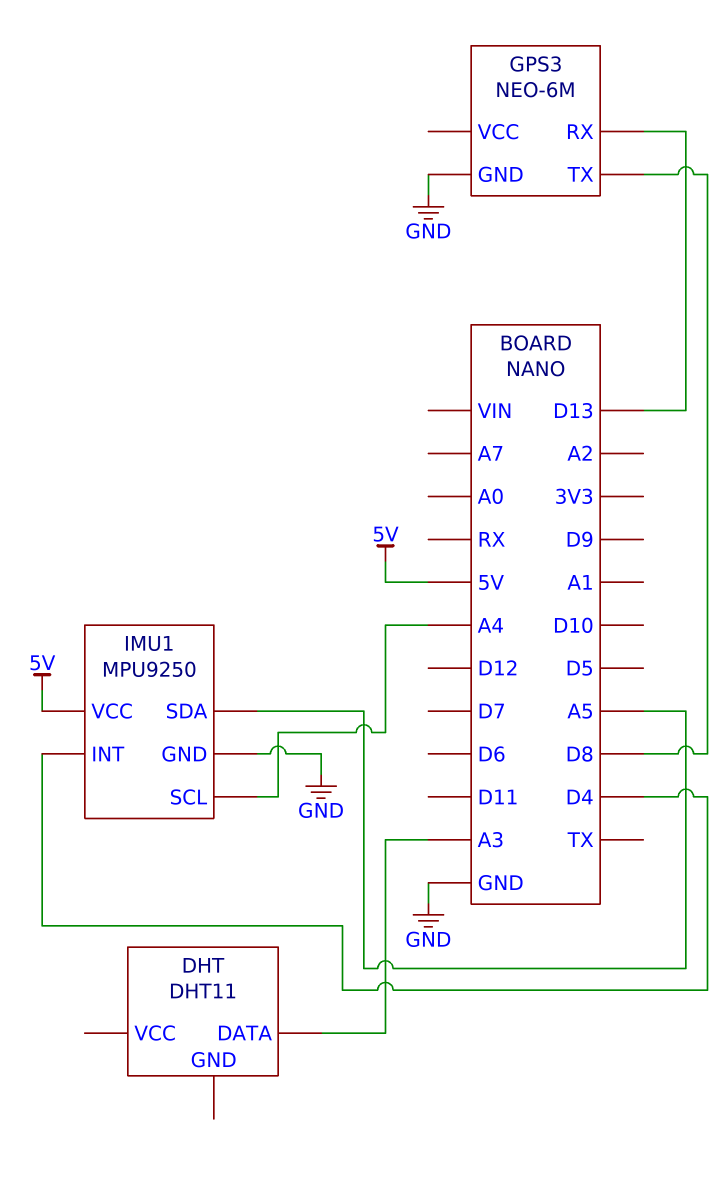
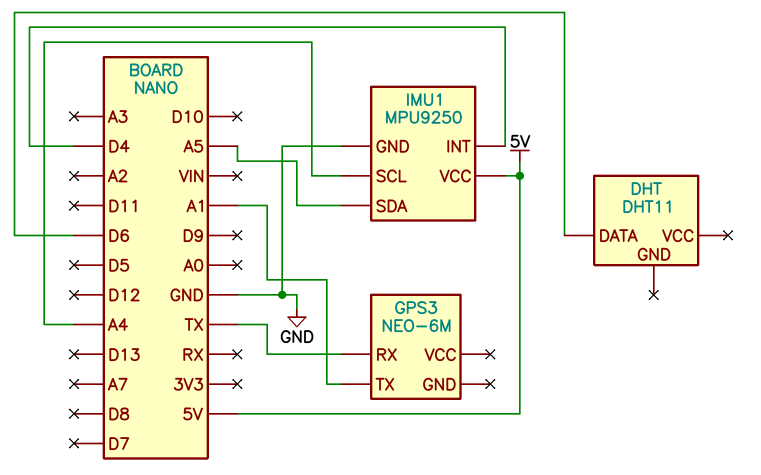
DHT pin DATA: A3 -> D6
GPS3 pin GND: GND -> none
GPS3 pin RX: D13 -> TX
GPS3 pin TX: D8 -> A1

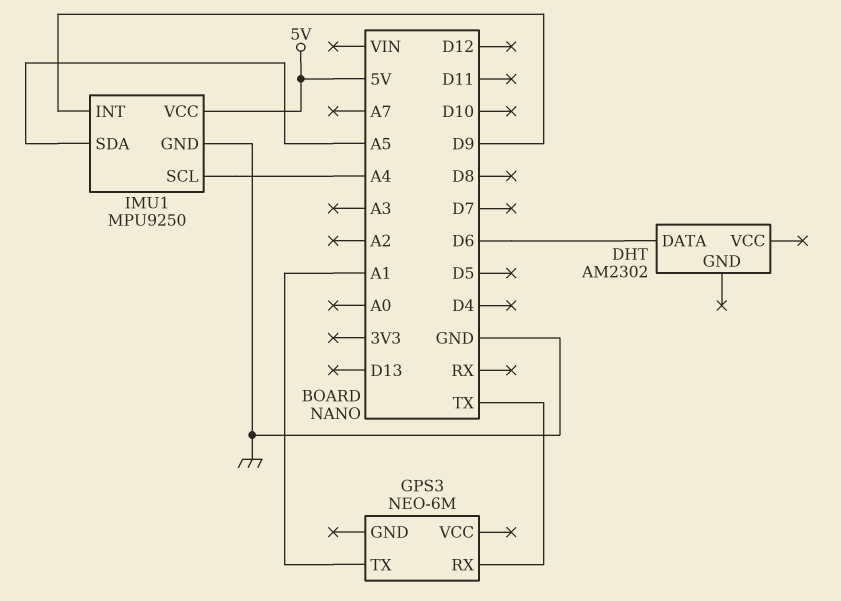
DHT: DHT11 -> AM2302
IMU1 pin INT: D4 -> D9

